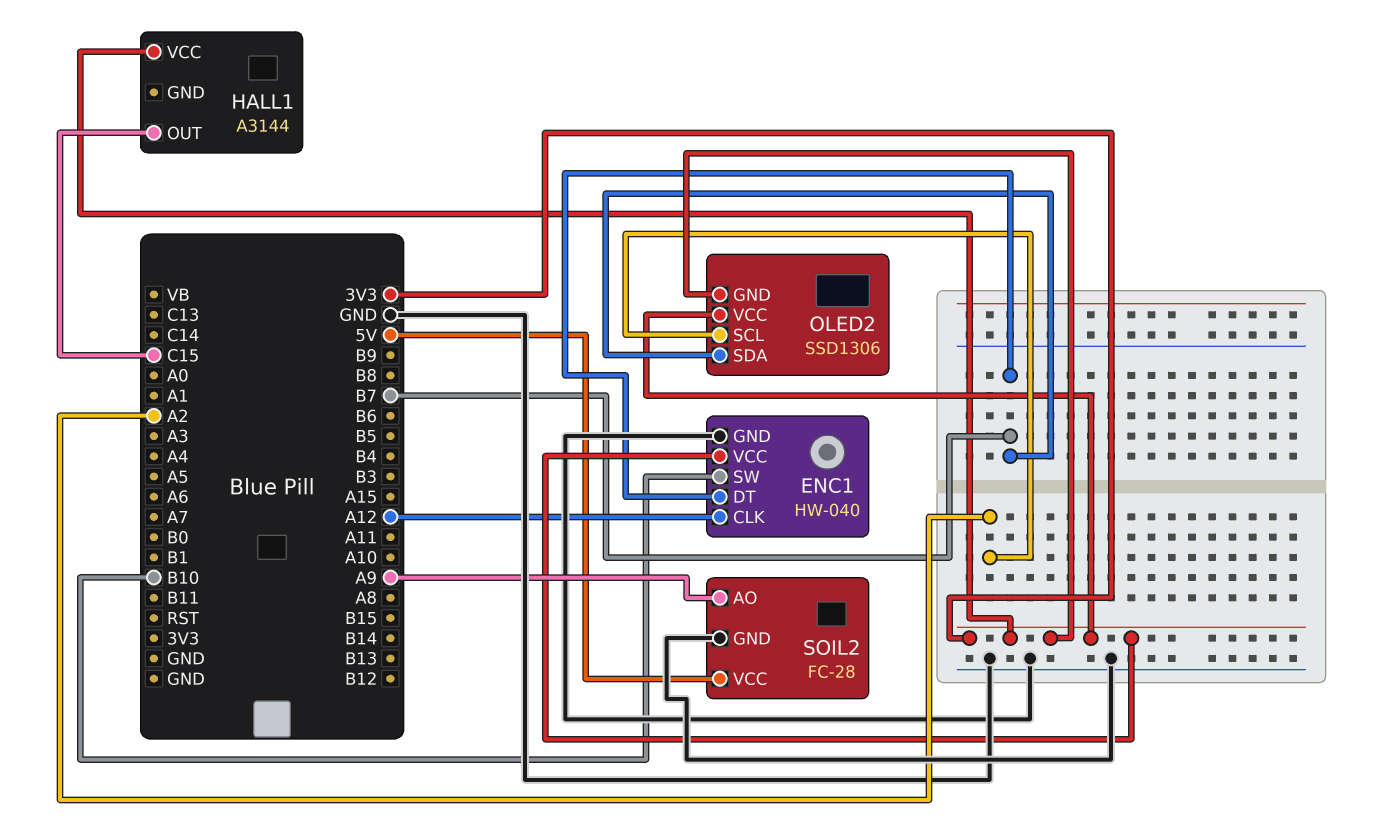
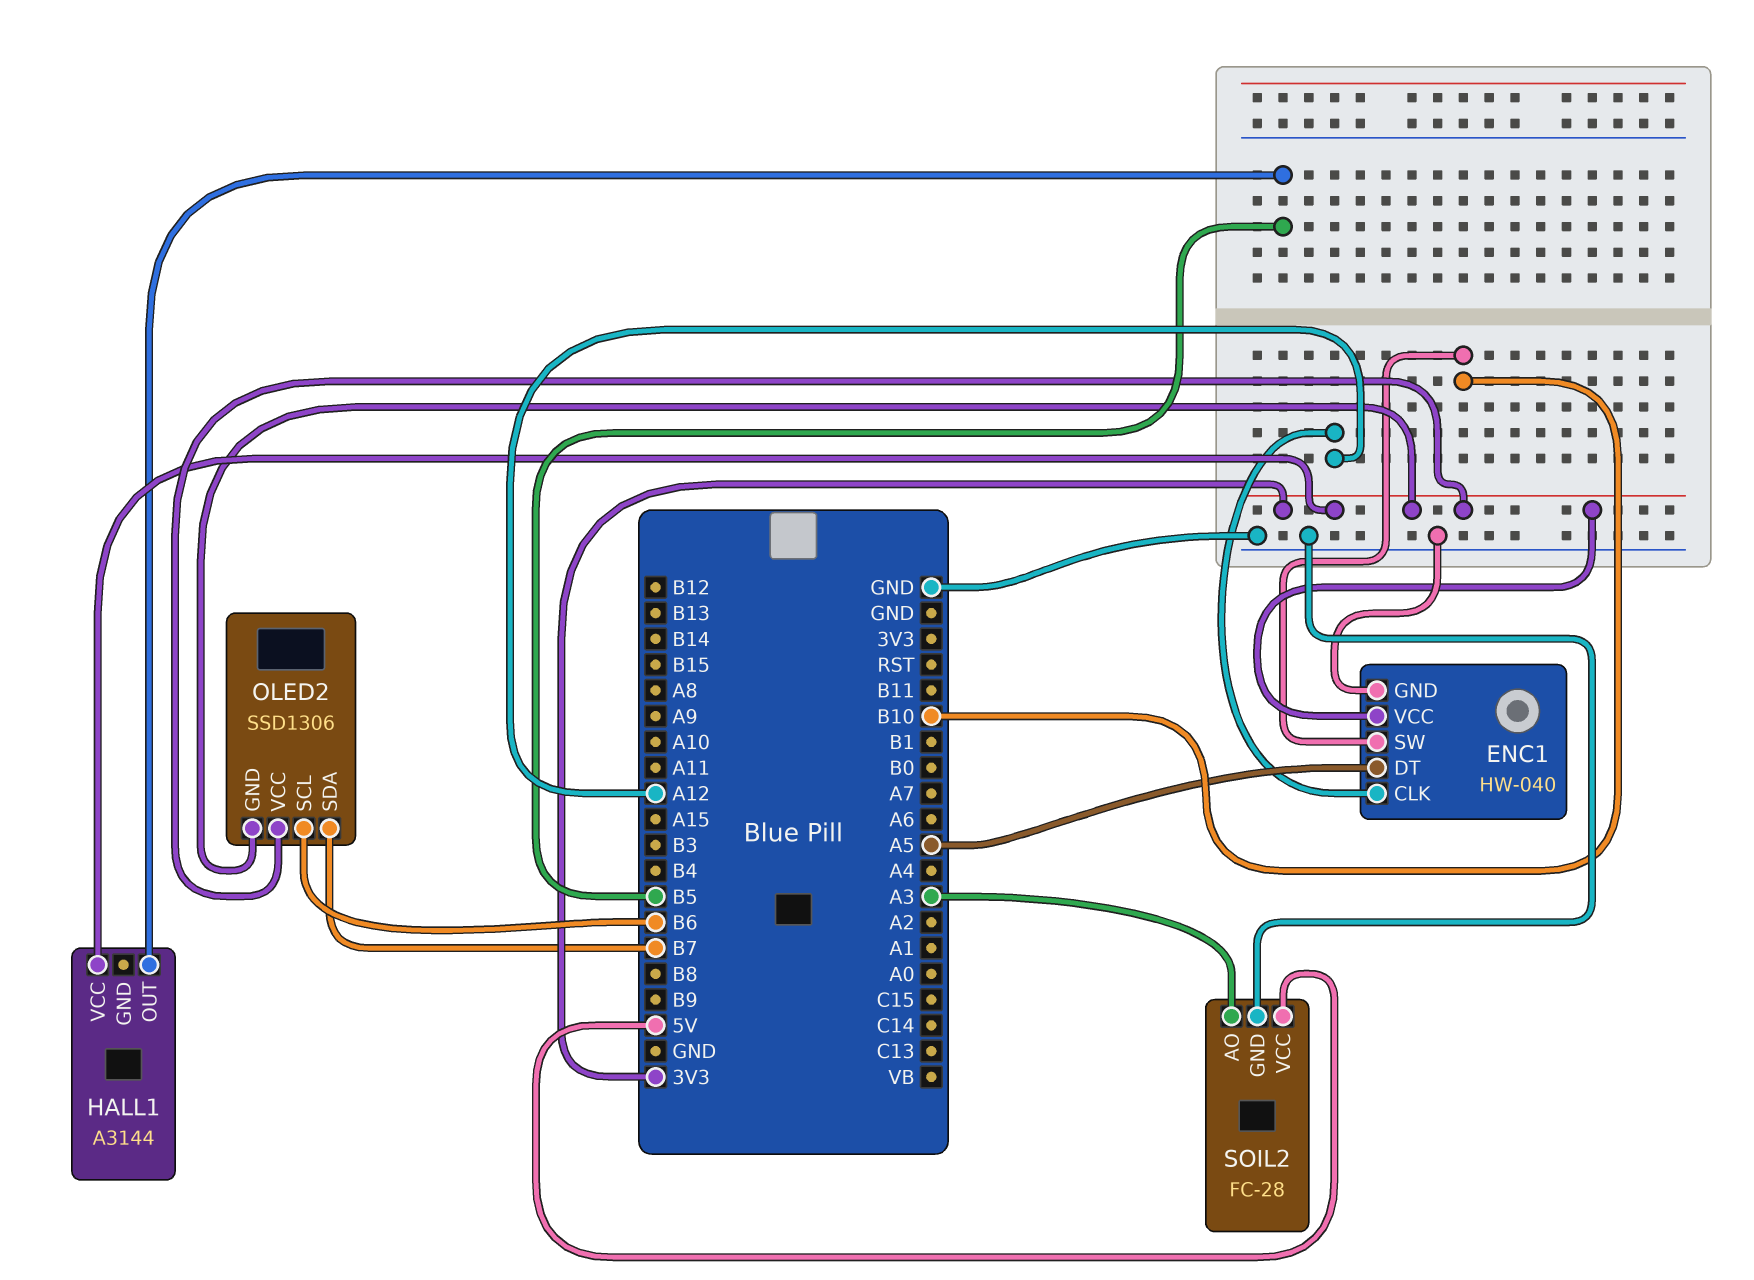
ENC1 pin DT: B7 -> A5
HALL1 pin OUT: C15 -> B5
OLED2 pin SCL: A2 -> B6
SOIL2 pin AO: A9 -> A3

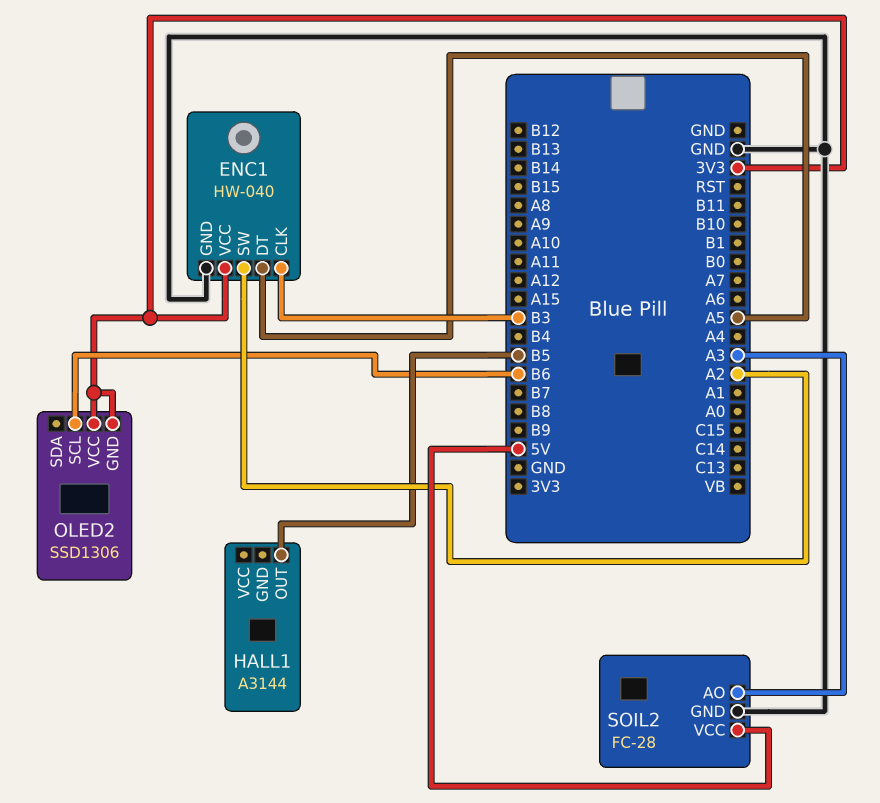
ENC1 pin CLK: A12 -> B3
ENC1 pin SW: B10 -> A2
HALL1 pin VCC: 3V3 -> none
OLED2 pin SDA: B7 -> none

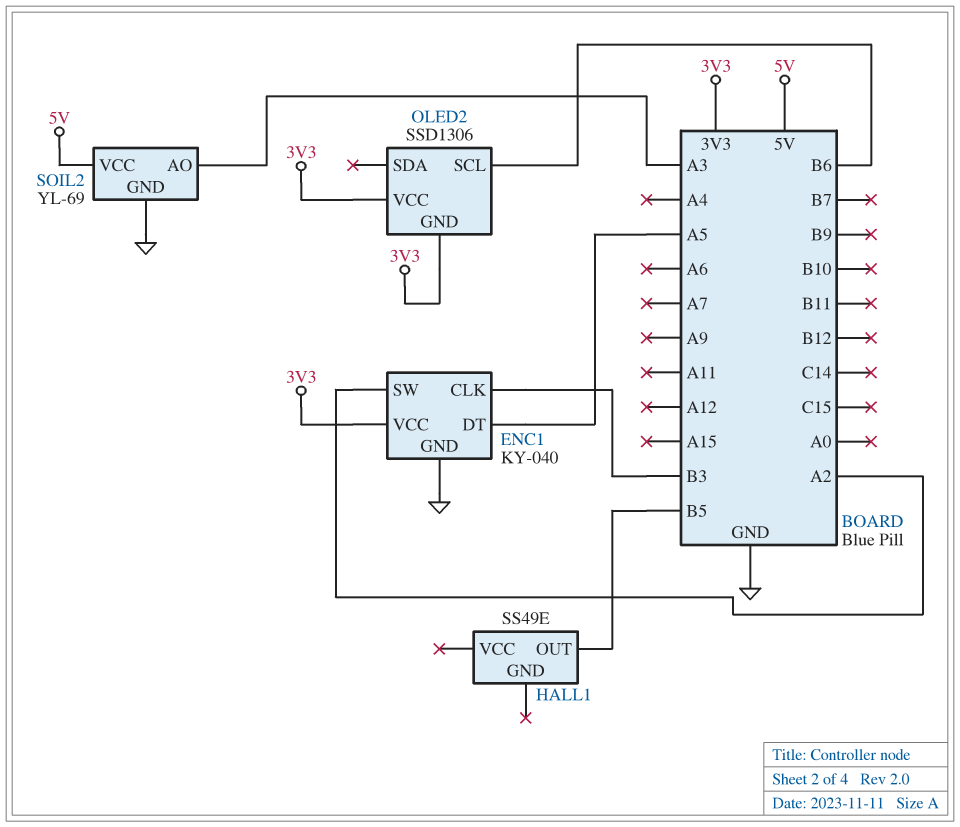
ENC1: HW-040 -> KY-040
HALL1: A3144 -> SS49E
SOIL2: FC-28 -> YL-69

